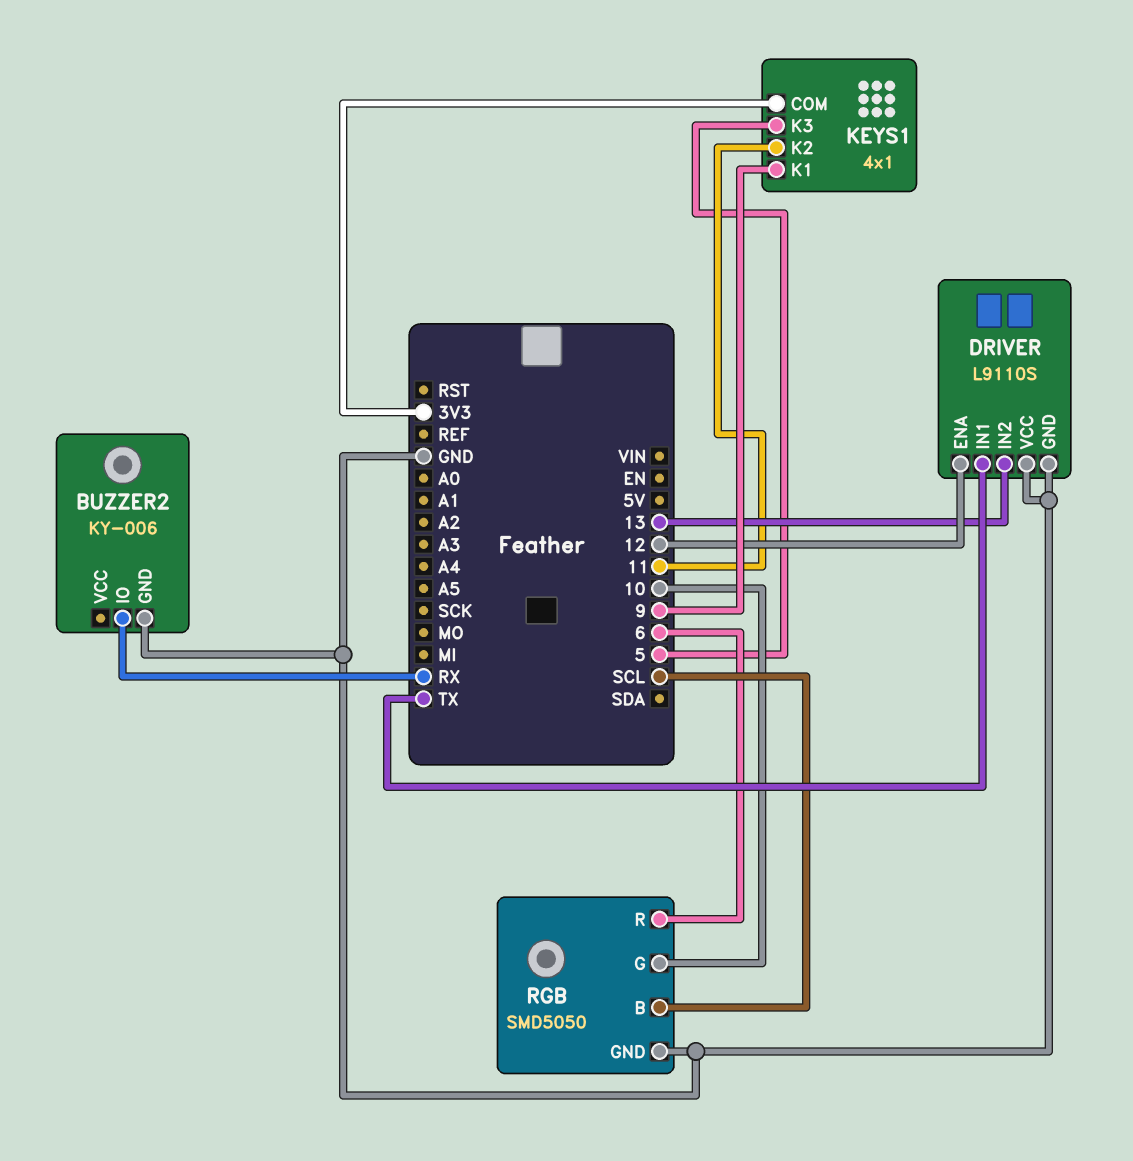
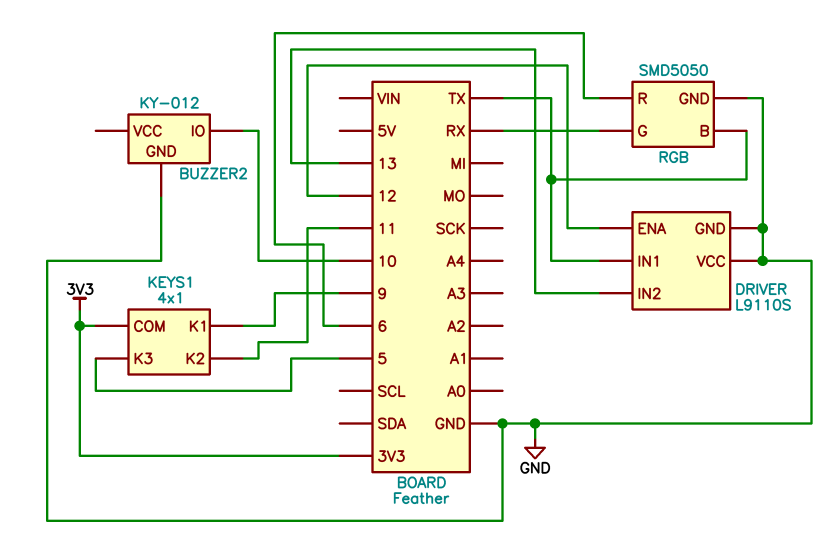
BUZZER2: KY-006 -> KY-012
BUZZER2 pin IO: RX -> 10
RGB pin B: SCL -> TX
RGB pin G: 10 -> RX

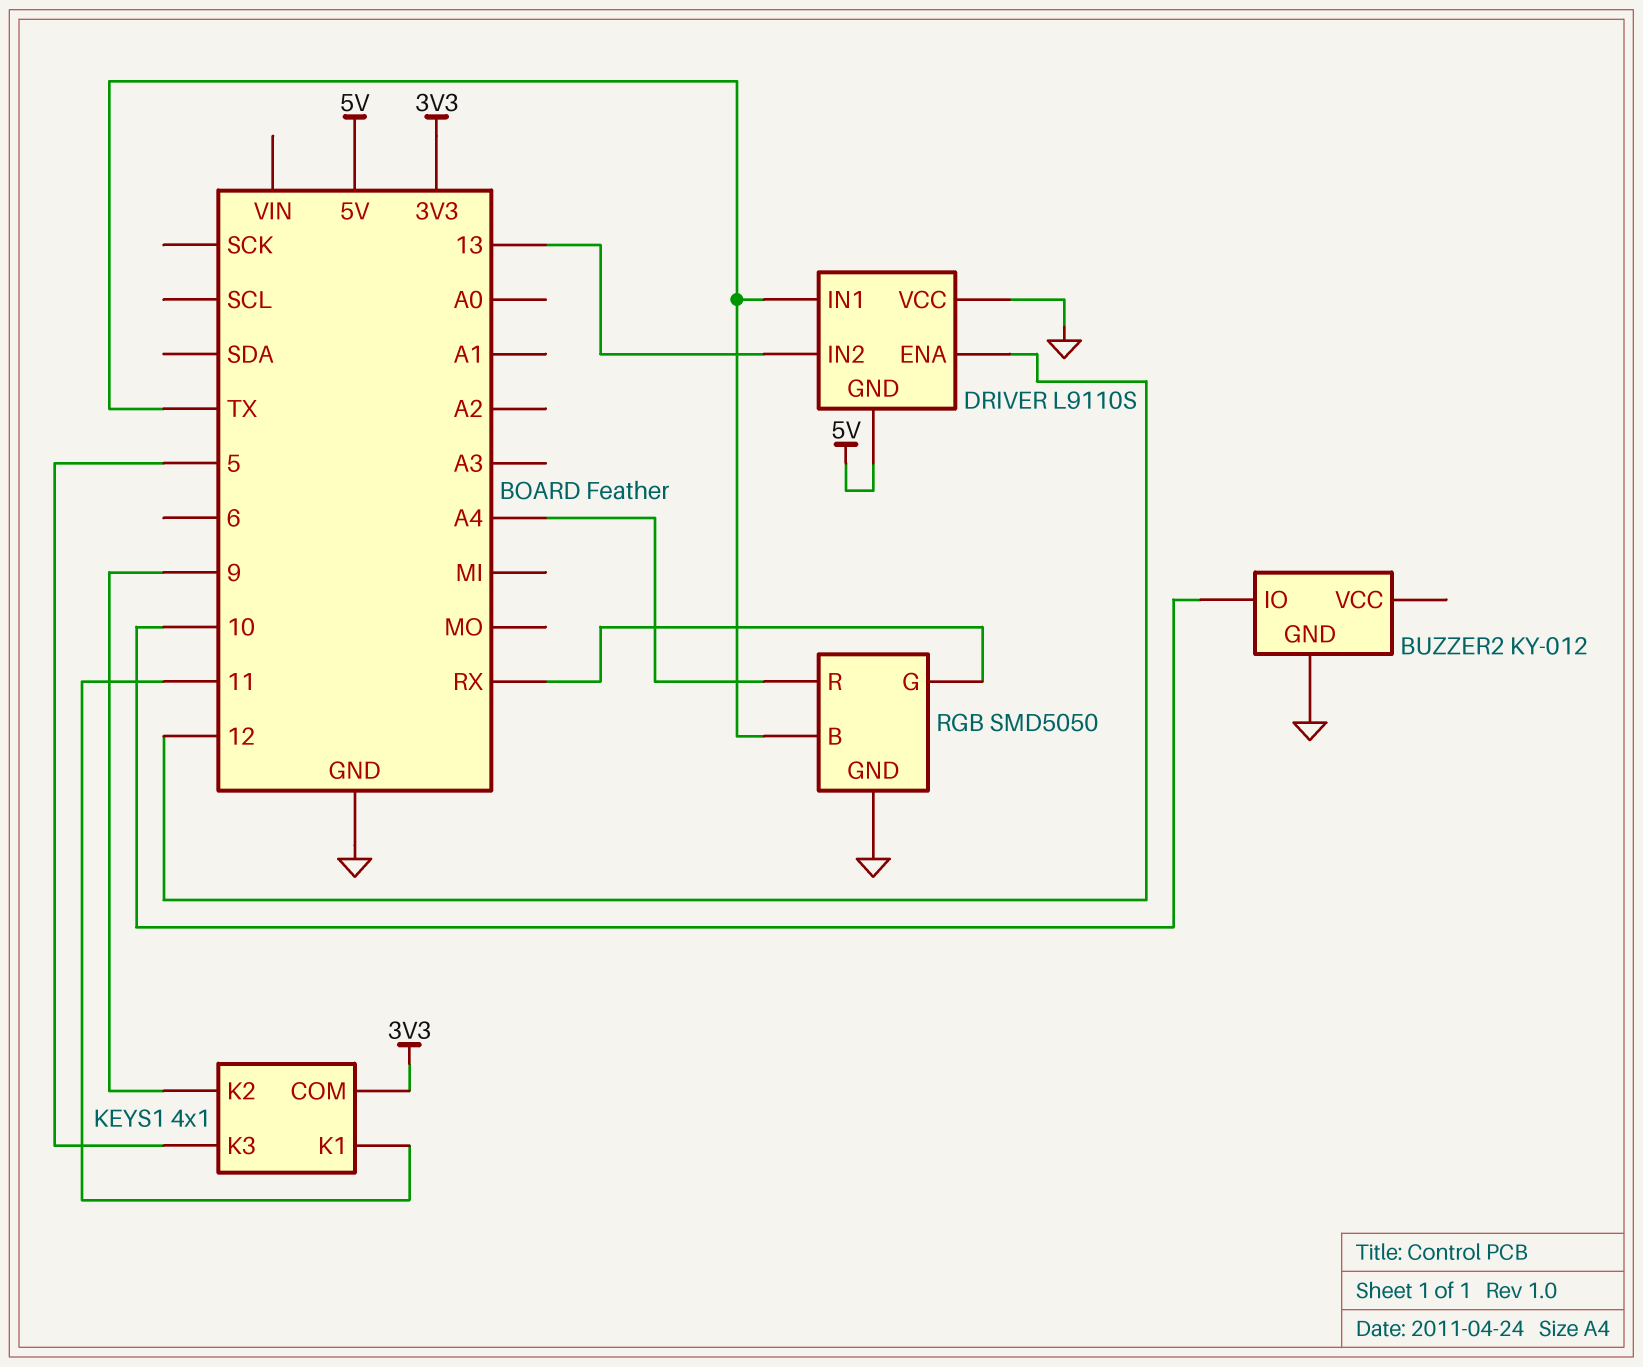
DRIVER pin GND: GND -> 5V
KEYS1 pin K1: 9 -> 11
KEYS1 pin K2: 11 -> 9
RGB pin R: 6 -> A4

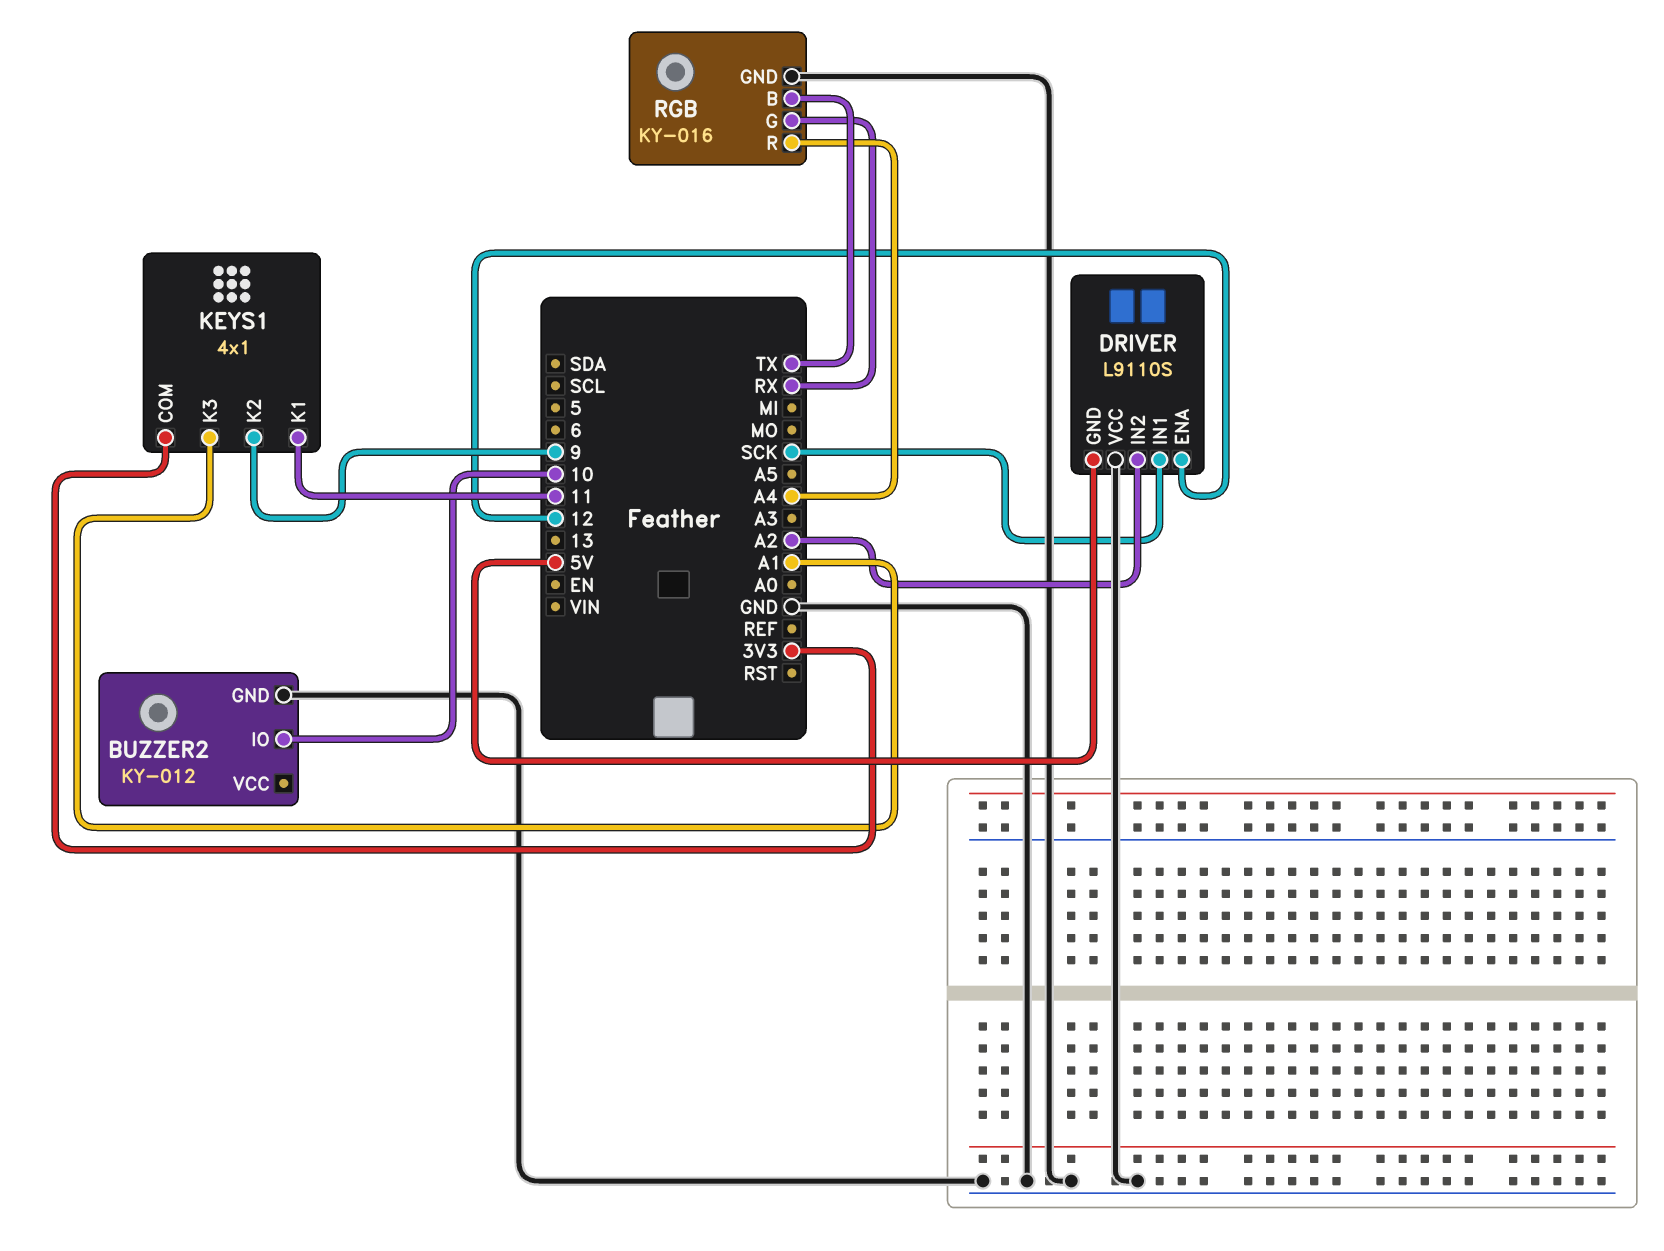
DRIVER pin IN1: TX -> SCK
DRIVER pin IN2: 13 -> A2
KEYS1 pin K3: 5 -> A1
RGB: SMD5050 -> KY-016

